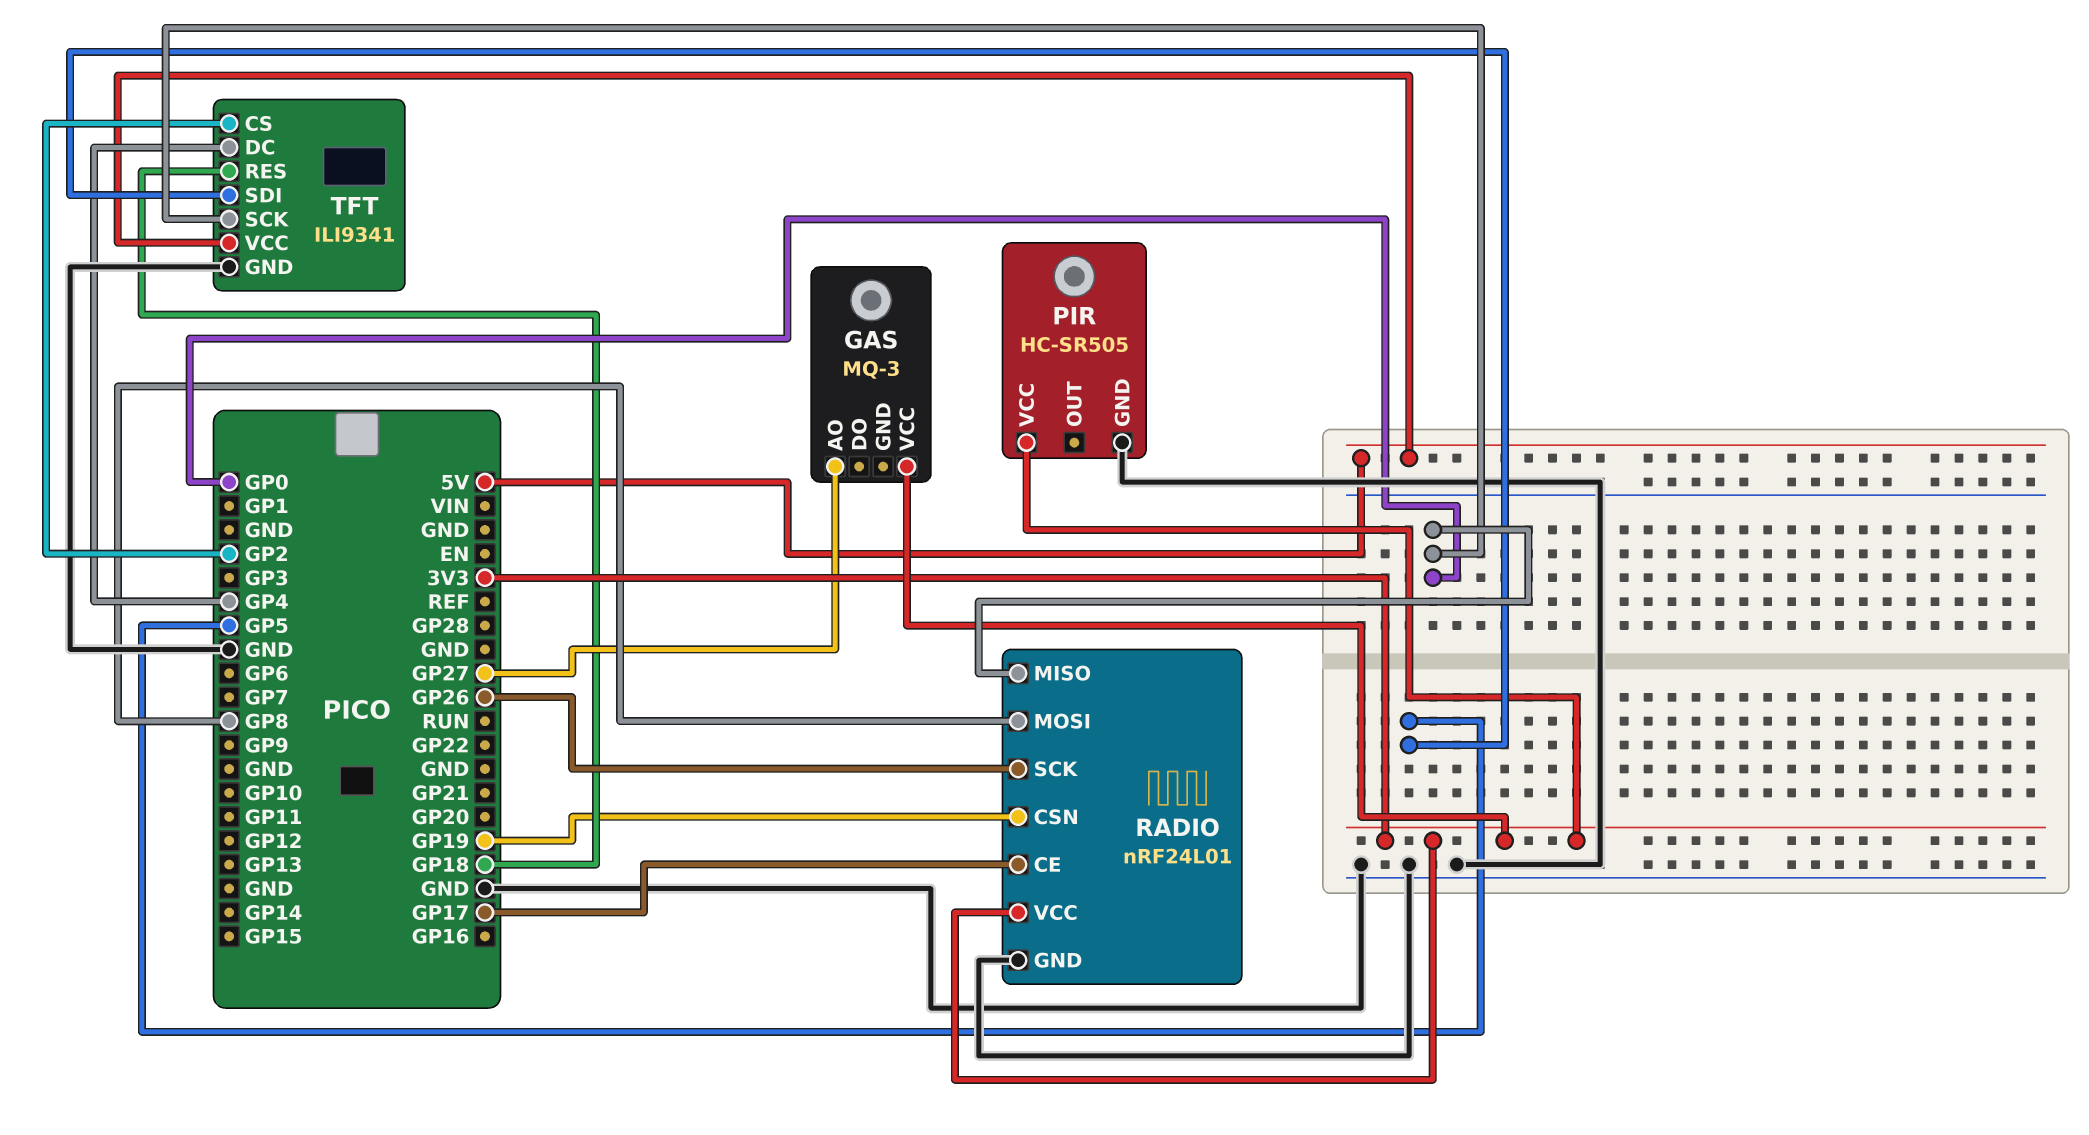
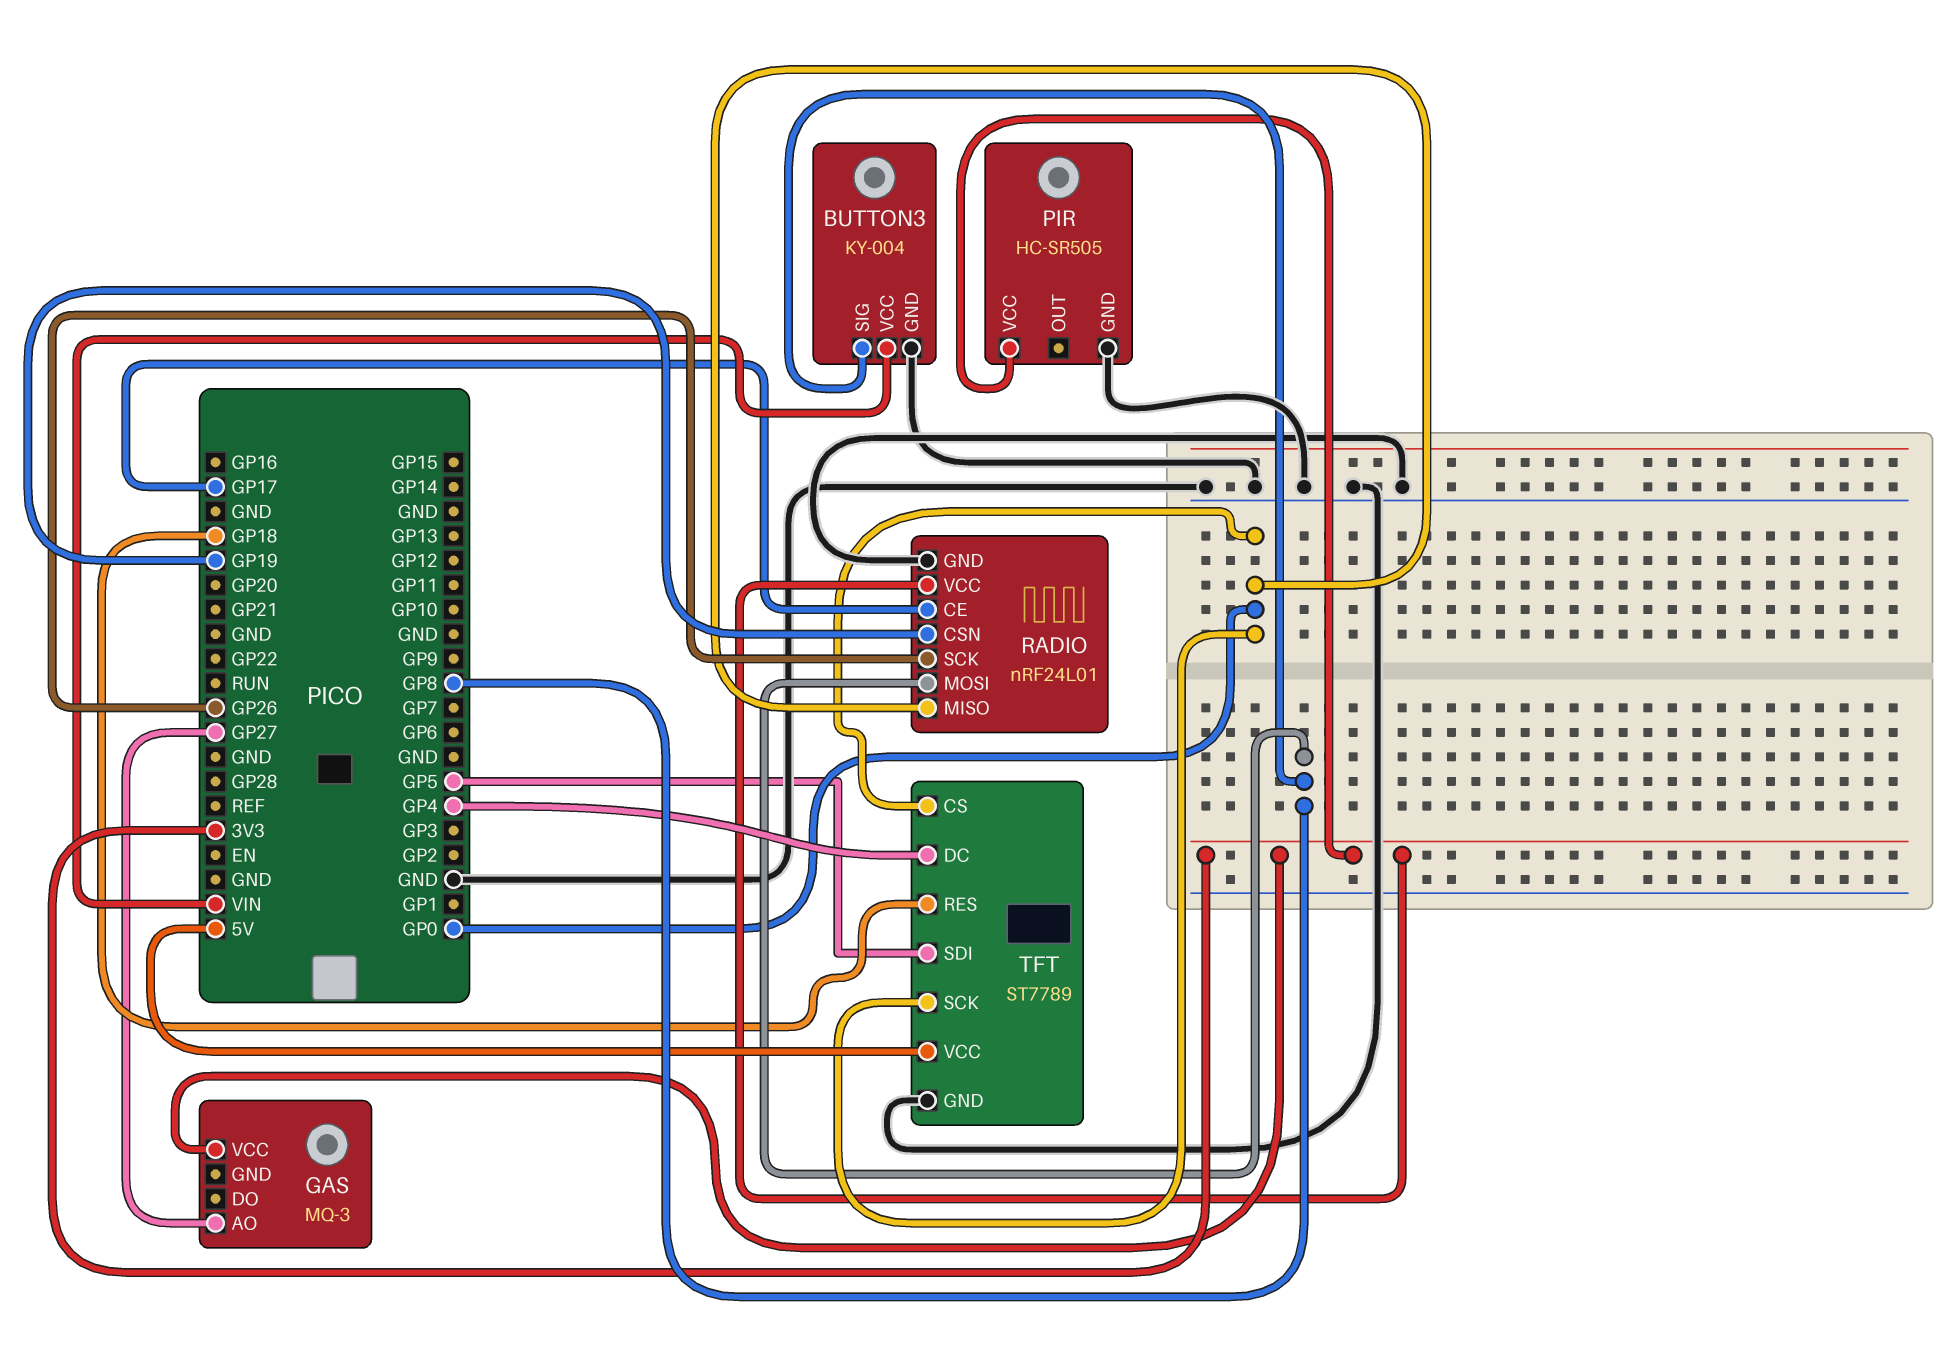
BUTTON3: none -> KY-004
BUTTON3 pin GND: none -> GND
BUTTON3 pin SIG: none -> GP8
BUTTON3 pin VCC: none -> VIN
TFT: ILI9341 -> ST7789
TFT pin CS: GP2 -> GP0

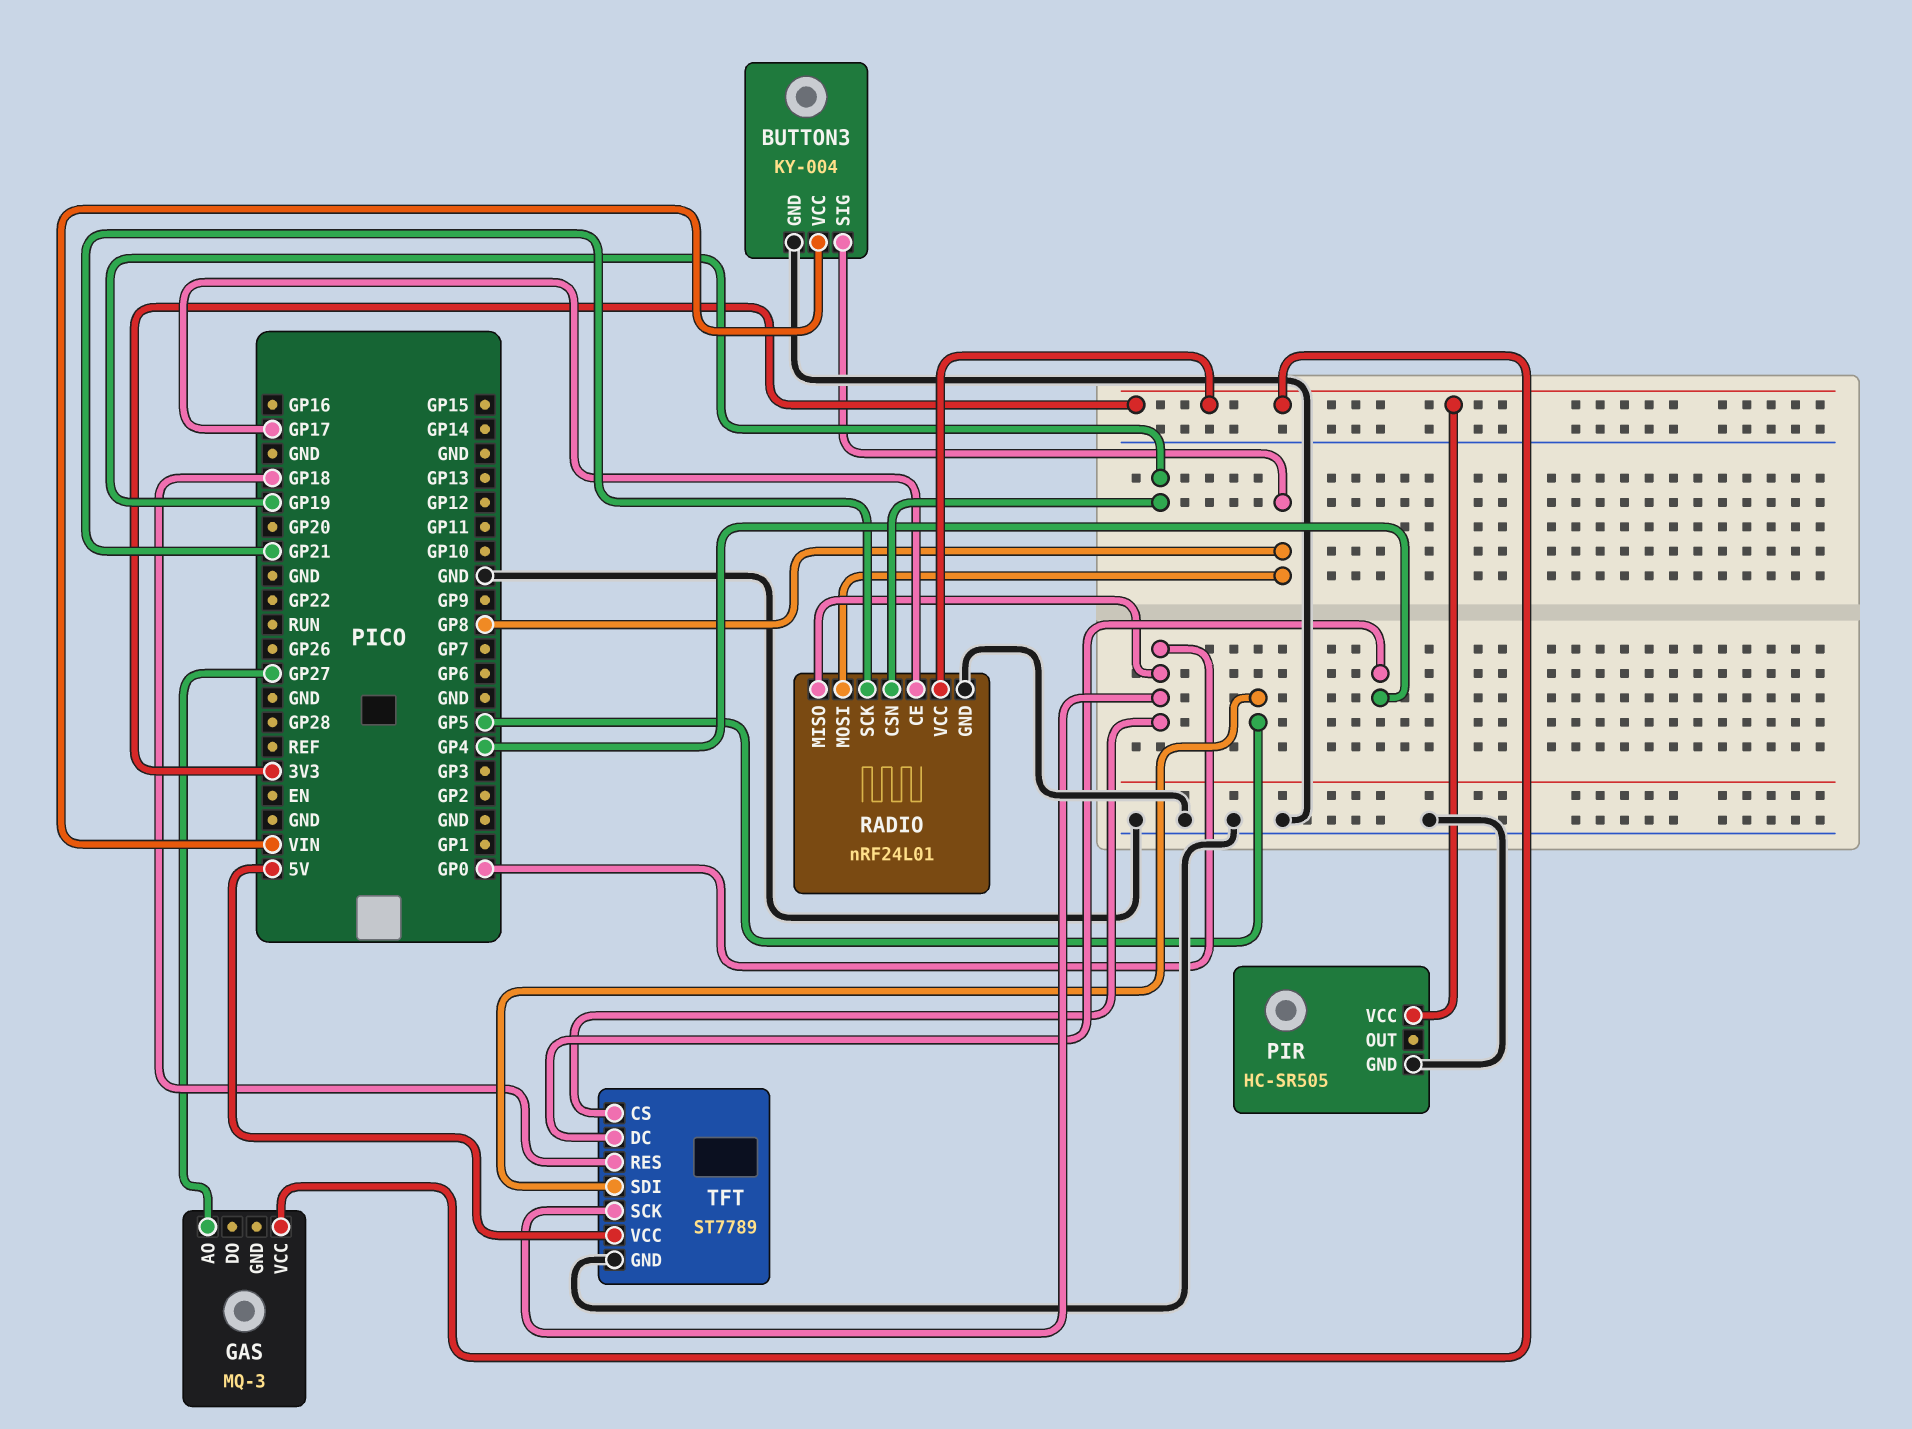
RADIO pin SCK: GP26 -> GP21

